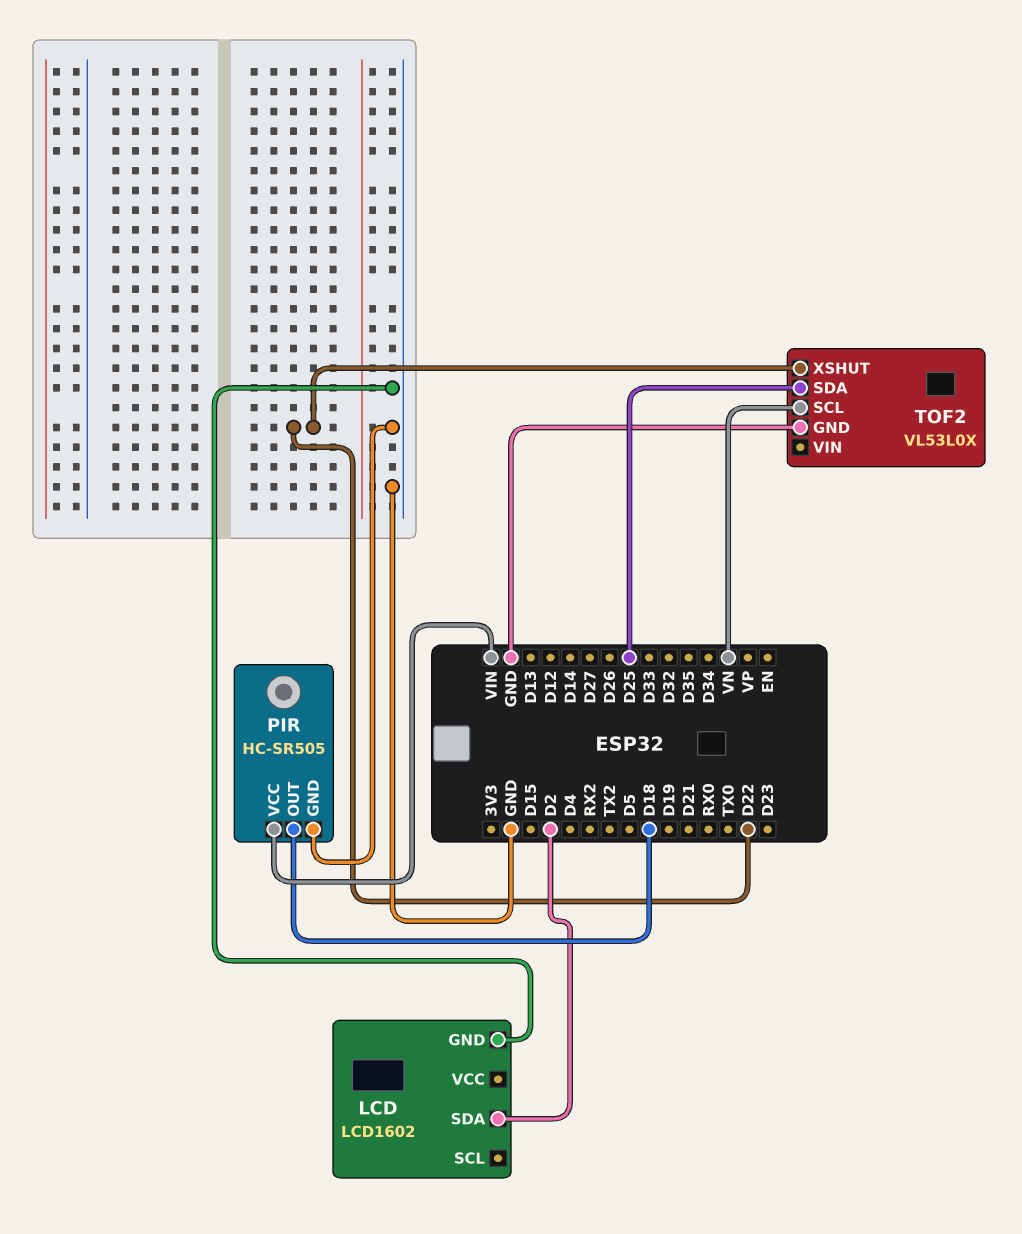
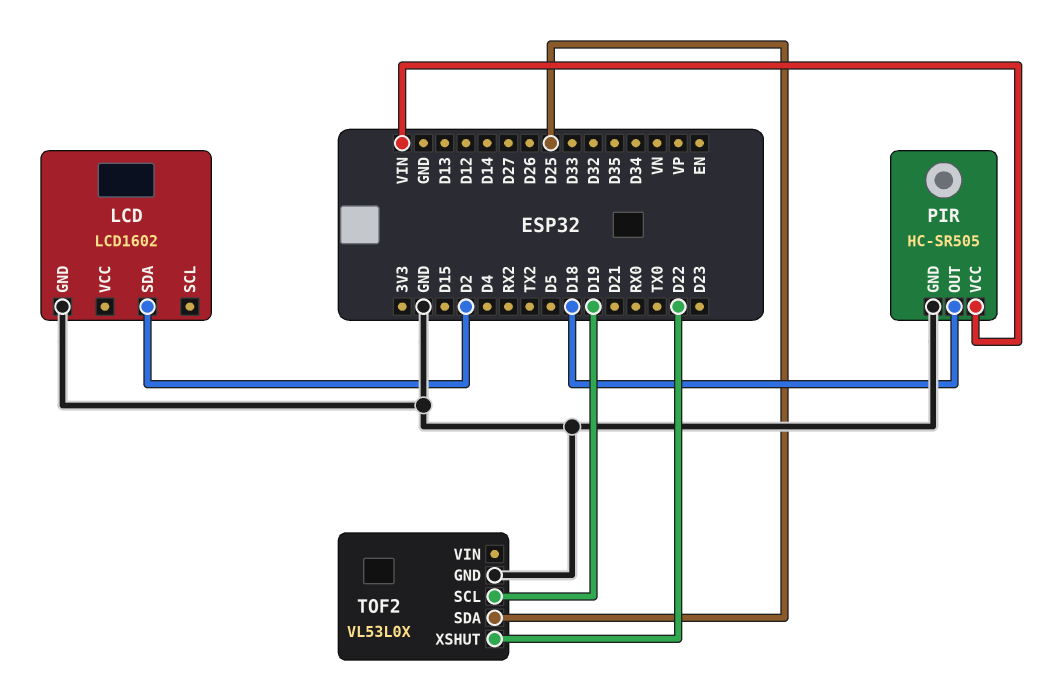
TOF2 pin SCL: VN -> D19

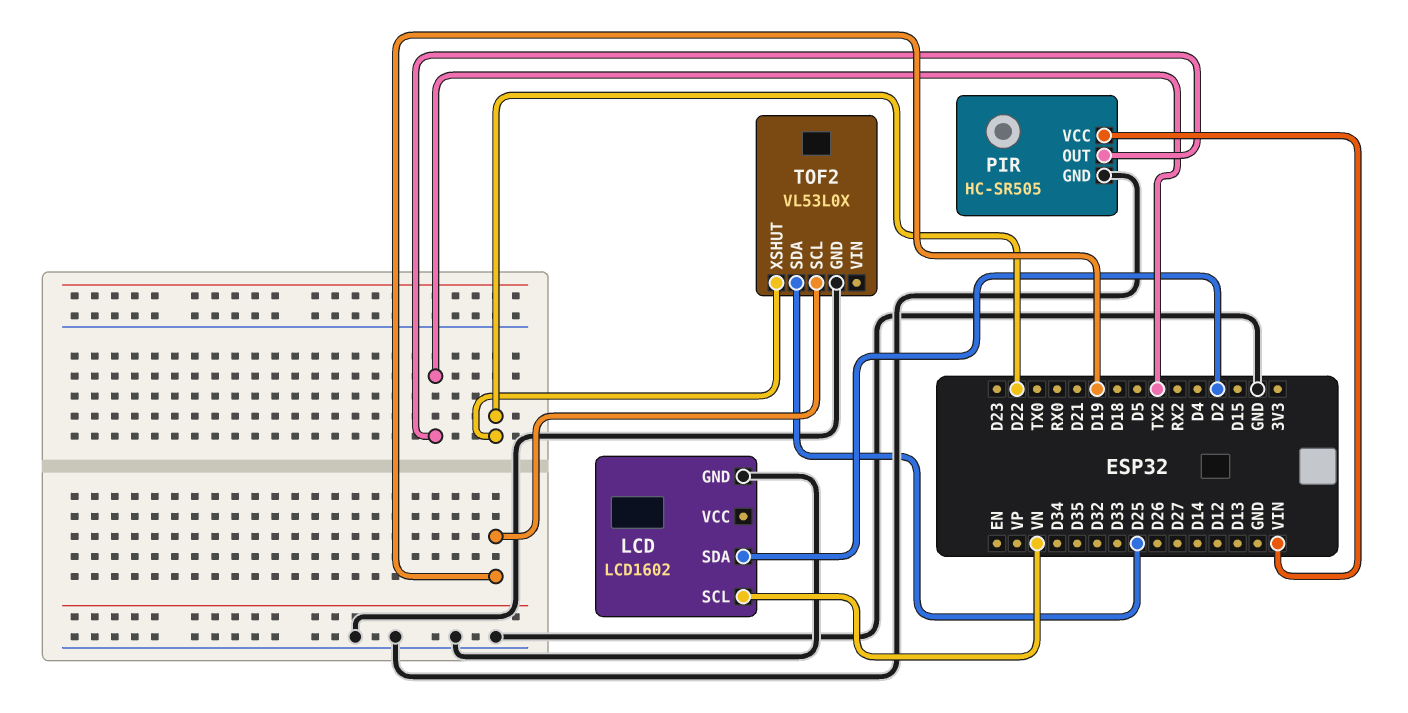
LCD pin SCL: none -> VN
PIR pin OUT: D18 -> TX2

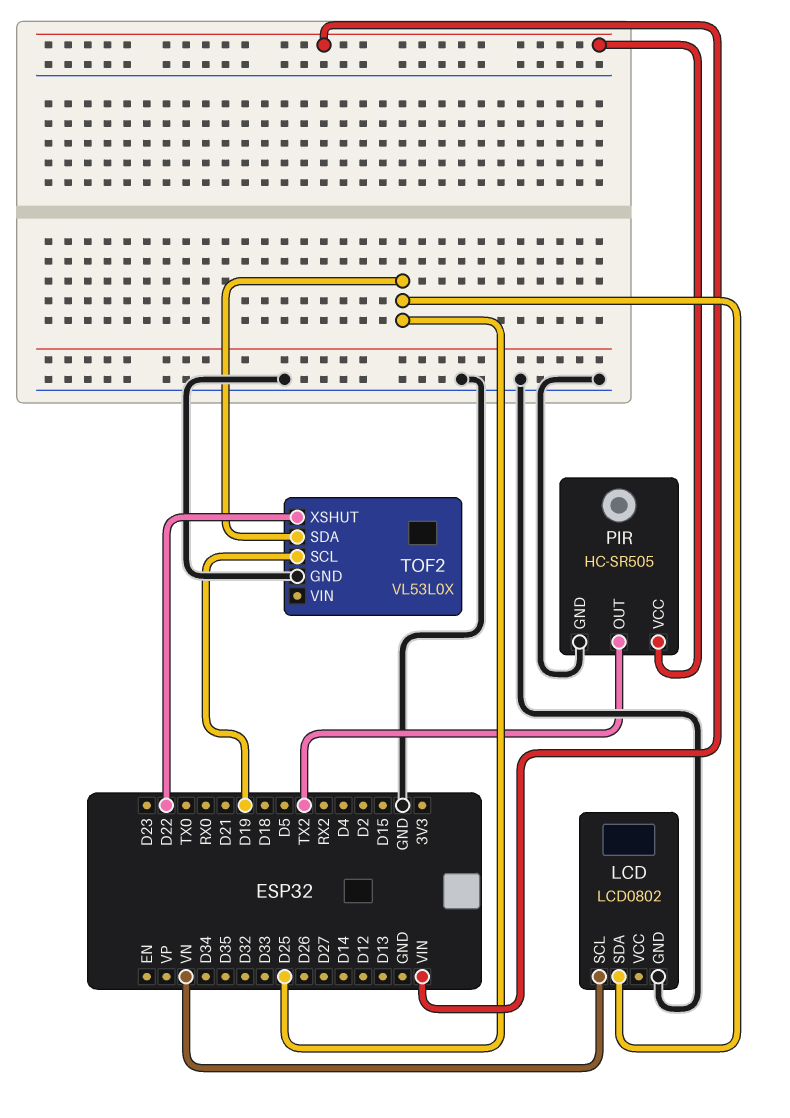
LCD: LCD1602 -> LCD0802
LCD pin SDA: D2 -> D25

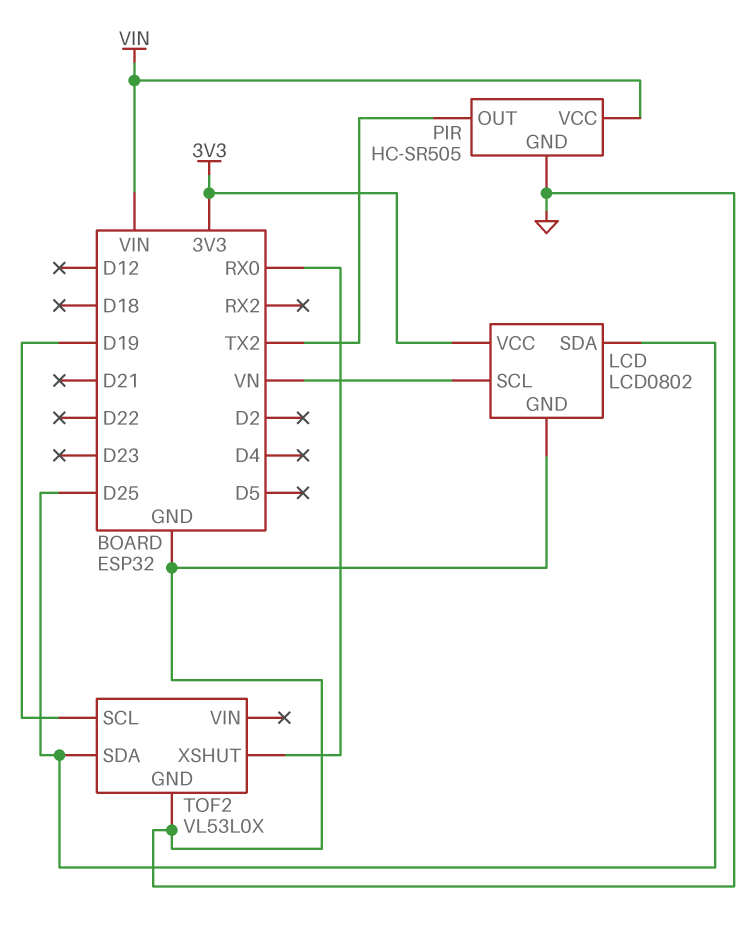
LCD pin VCC: none -> 3V3
TOF2 pin XSHUT: D22 -> RX0

